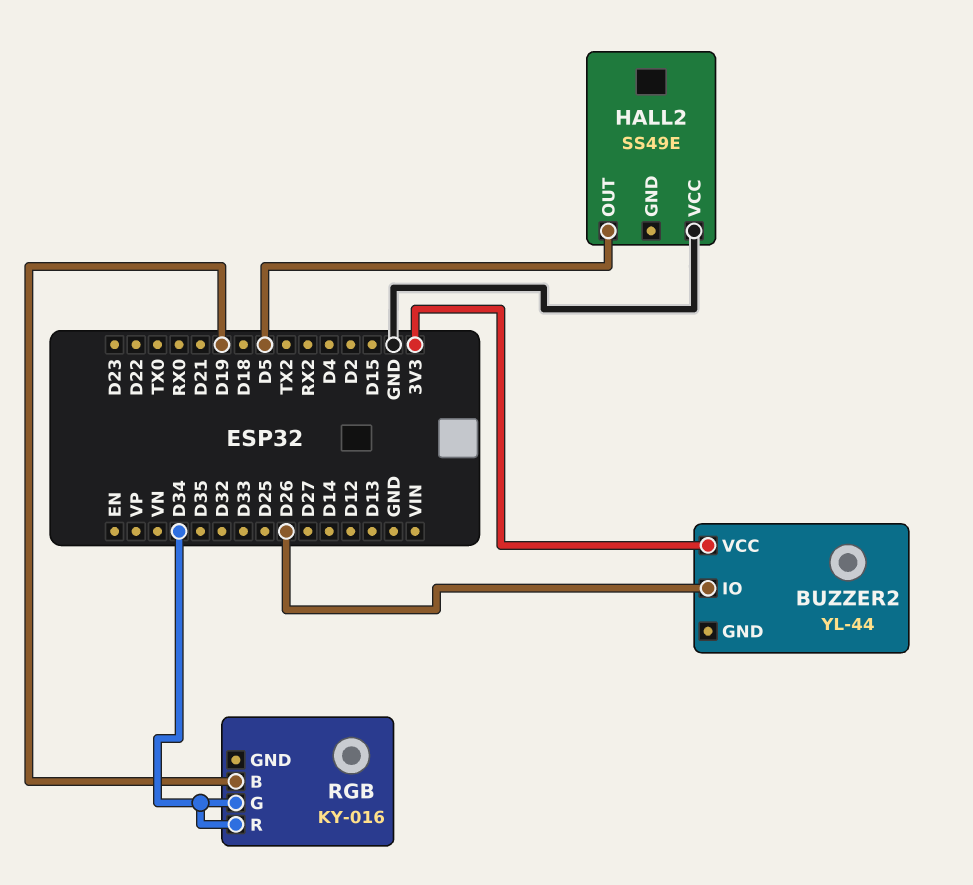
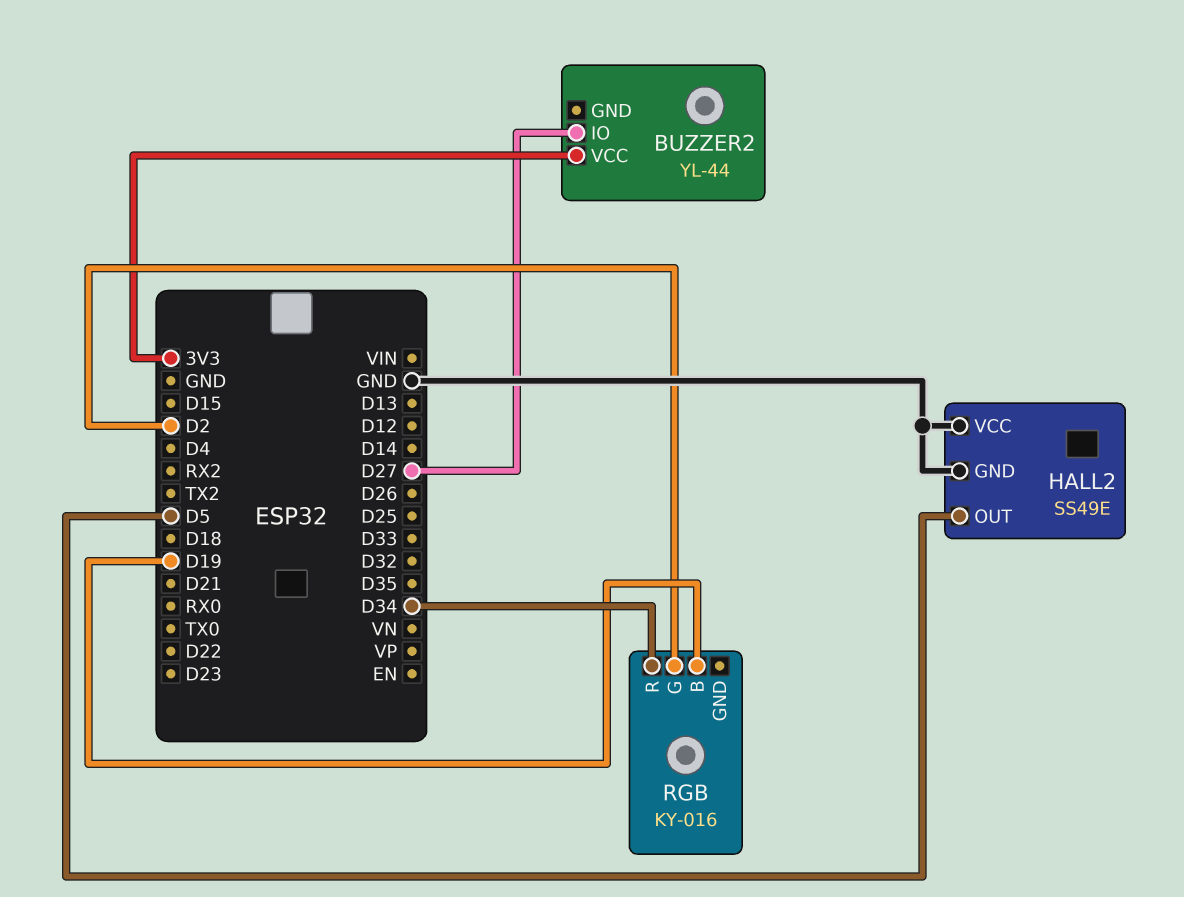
BUZZER2 pin IO: D26 -> D27
HALL2 pin GND: none -> GND
RGB pin G: D34 -> D2

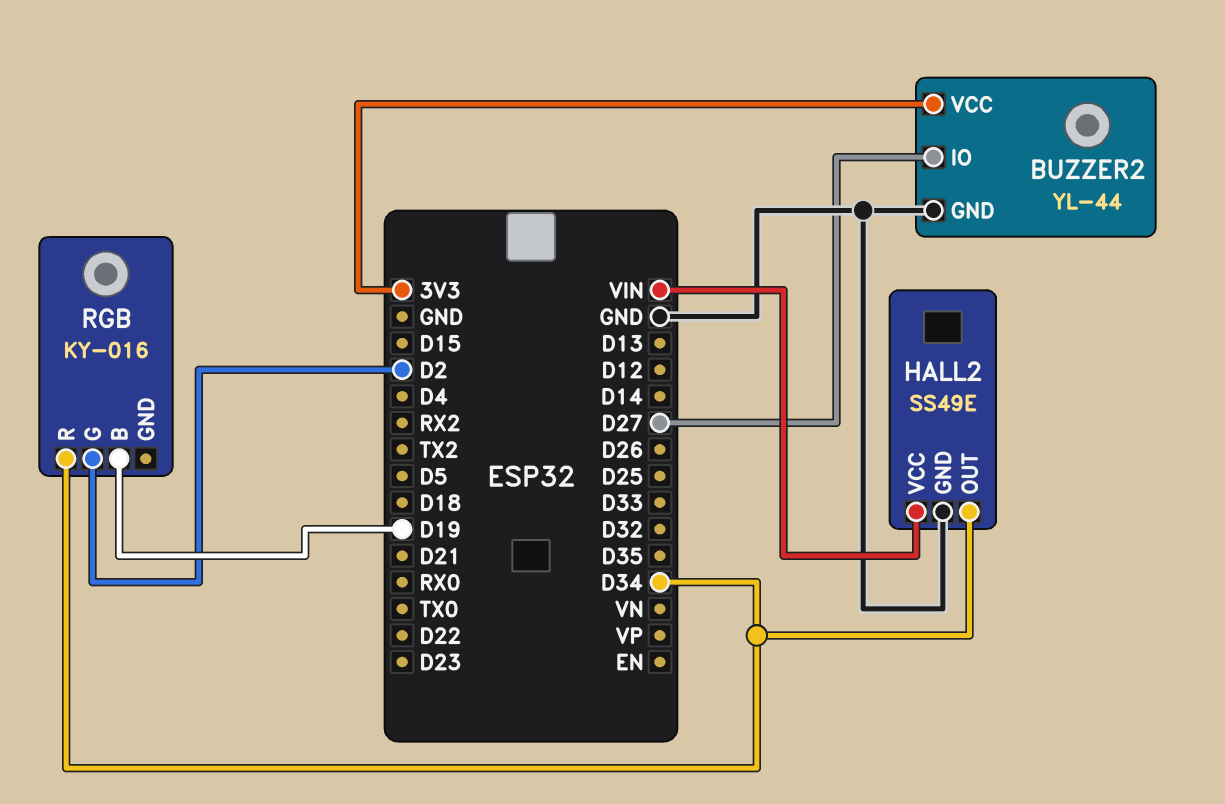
BUZZER2 pin GND: none -> GND
HALL2 pin OUT: D5 -> D34
HALL2 pin VCC: GND -> VIN

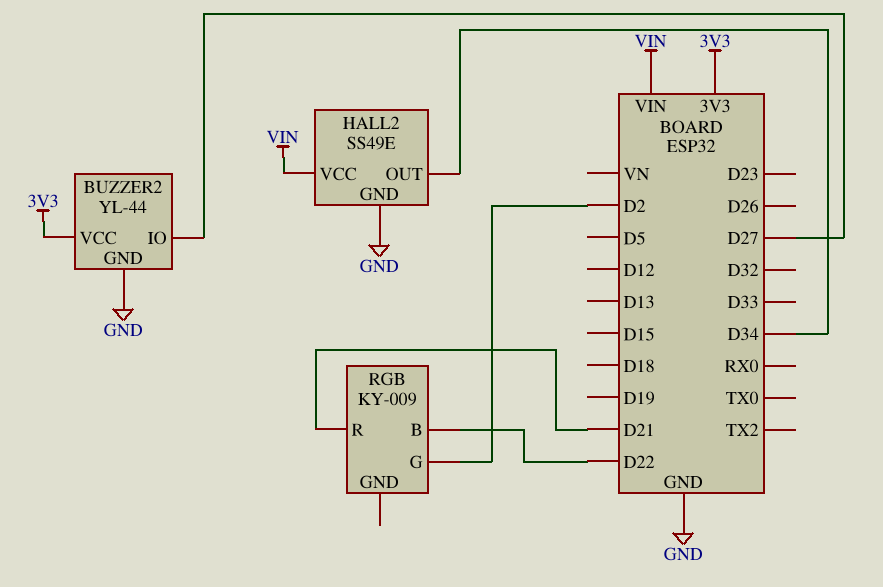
RGB: KY-016 -> KY-009
RGB pin B: D19 -> D22
RGB pin R: D34 -> D21

